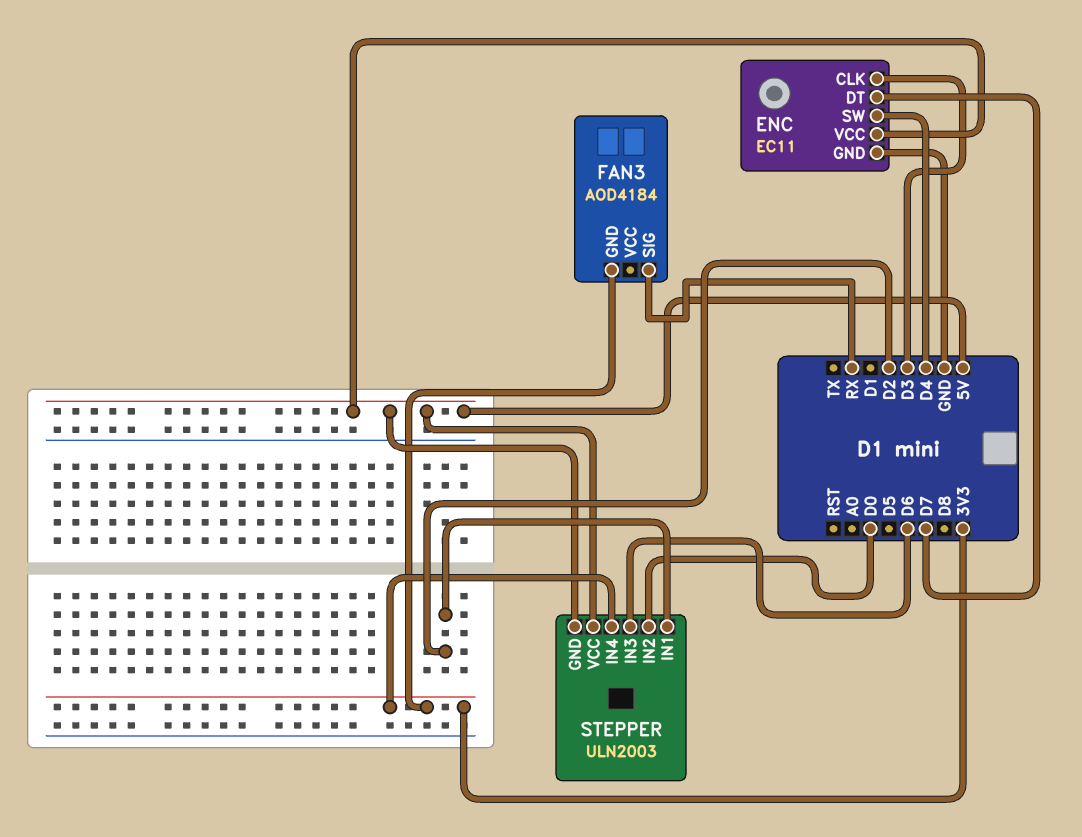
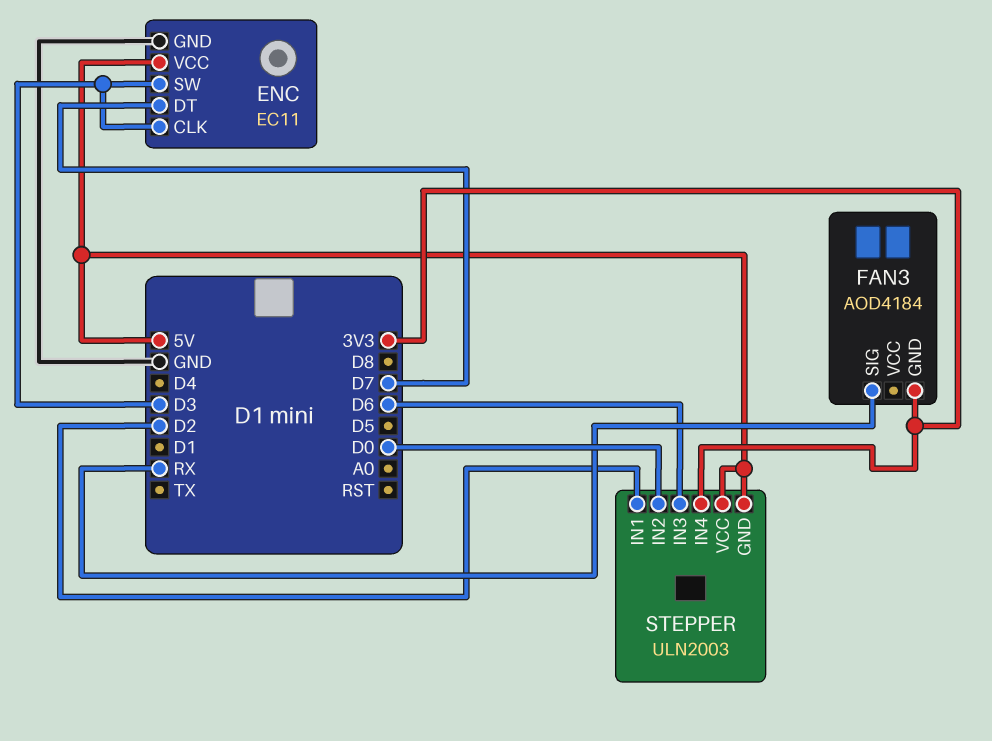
ENC pin SW: D4 -> D3

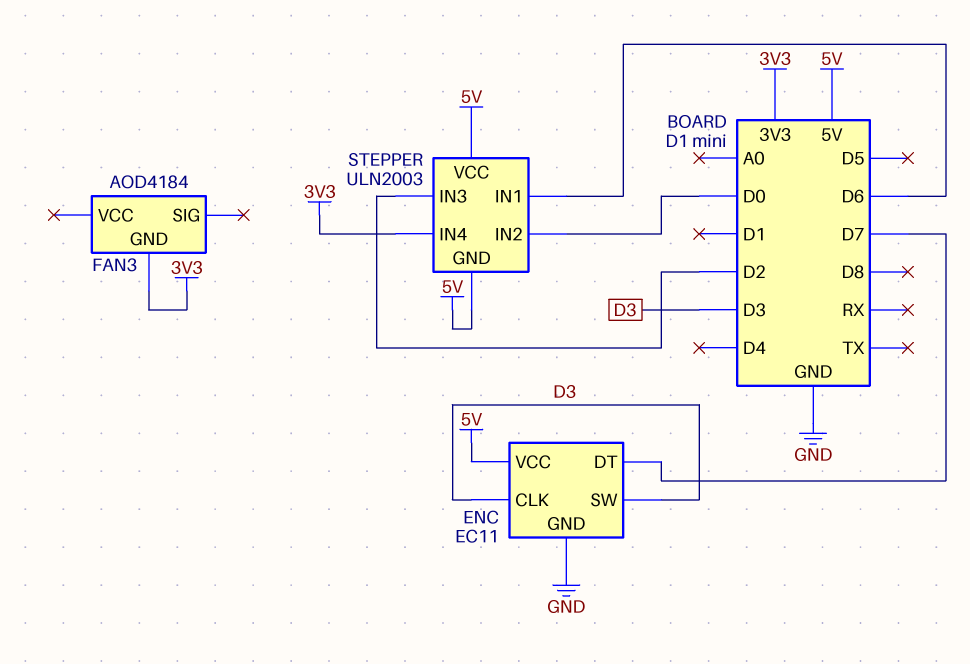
FAN3 pin SIG: RX -> none
STEPPER pin IN1: D2 -> D6
STEPPER pin IN3: D6 -> D2

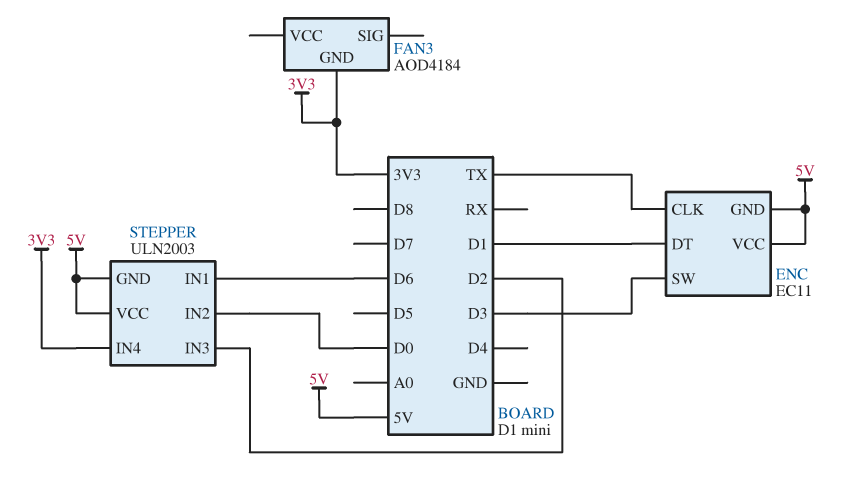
ENC pin CLK: D3 -> TX
ENC pin DT: D7 -> D1
ENC pin GND: GND -> 5V

